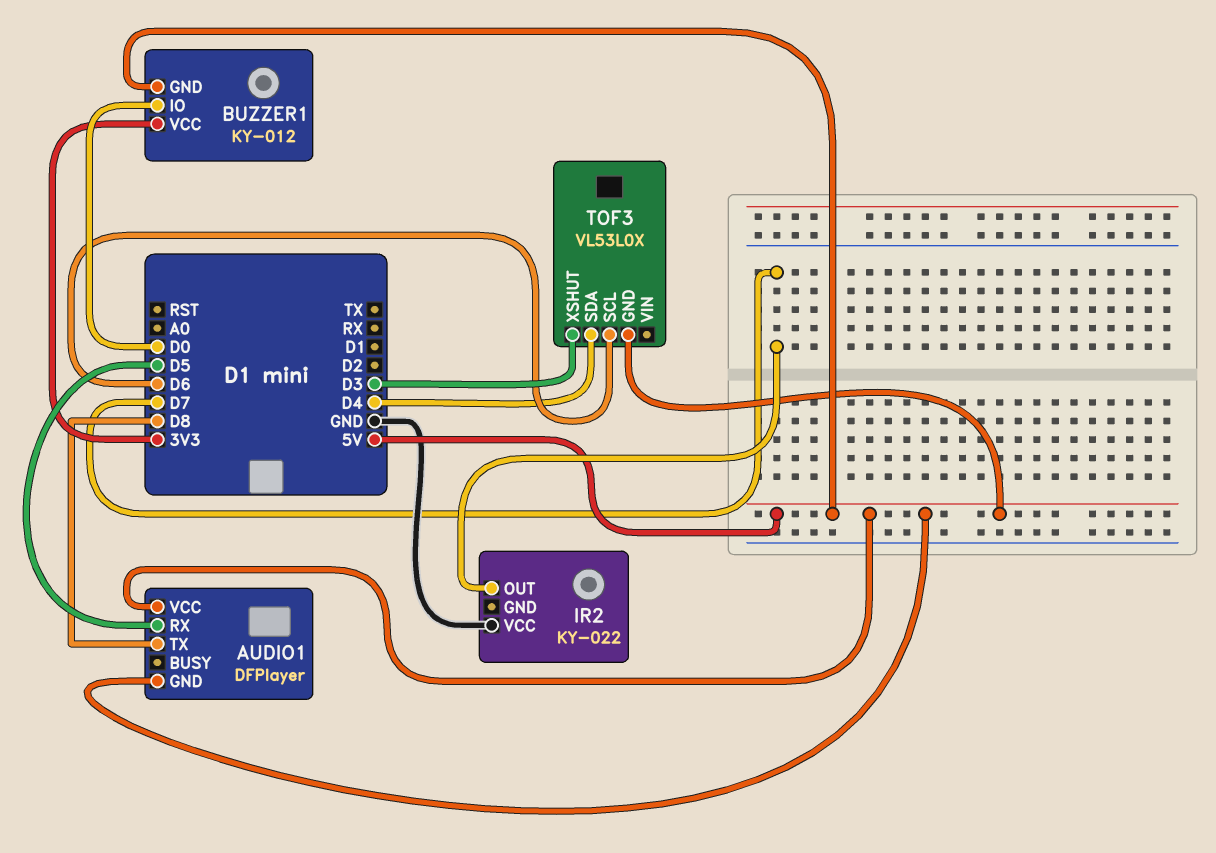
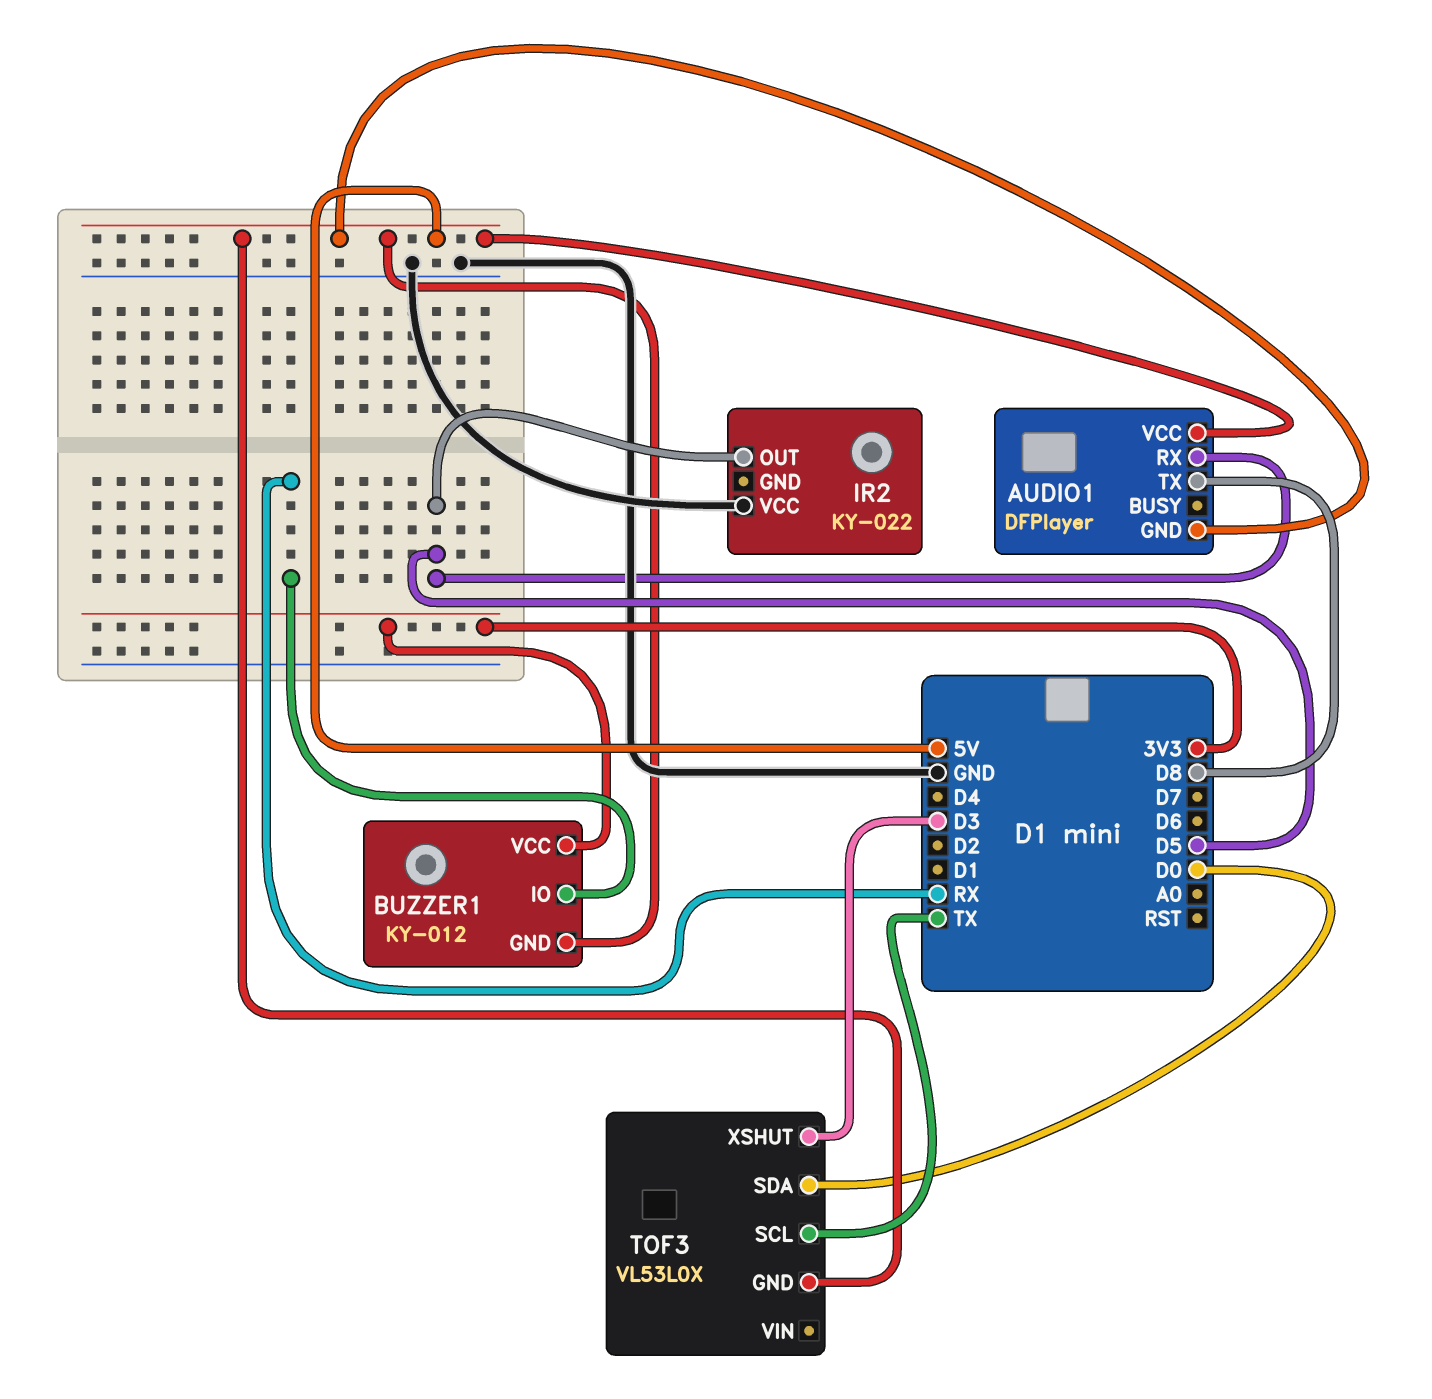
BUZZER1 pin IO: D0 -> RX
IR2 pin OUT: D7 -> D5
TOF3 pin SCL: D6 -> TX
TOF3 pin SDA: D4 -> D0

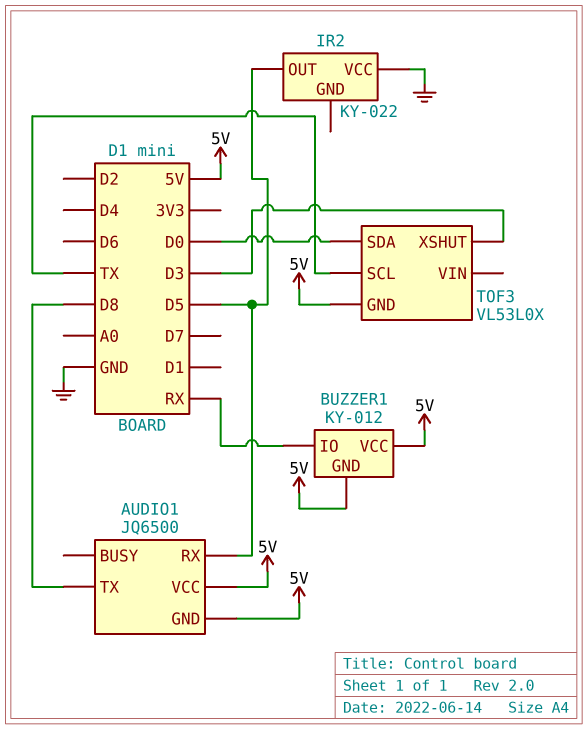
AUDIO1: DFPlayer -> JQ6500
BUZZER1 pin VCC: 3V3 -> 5V

